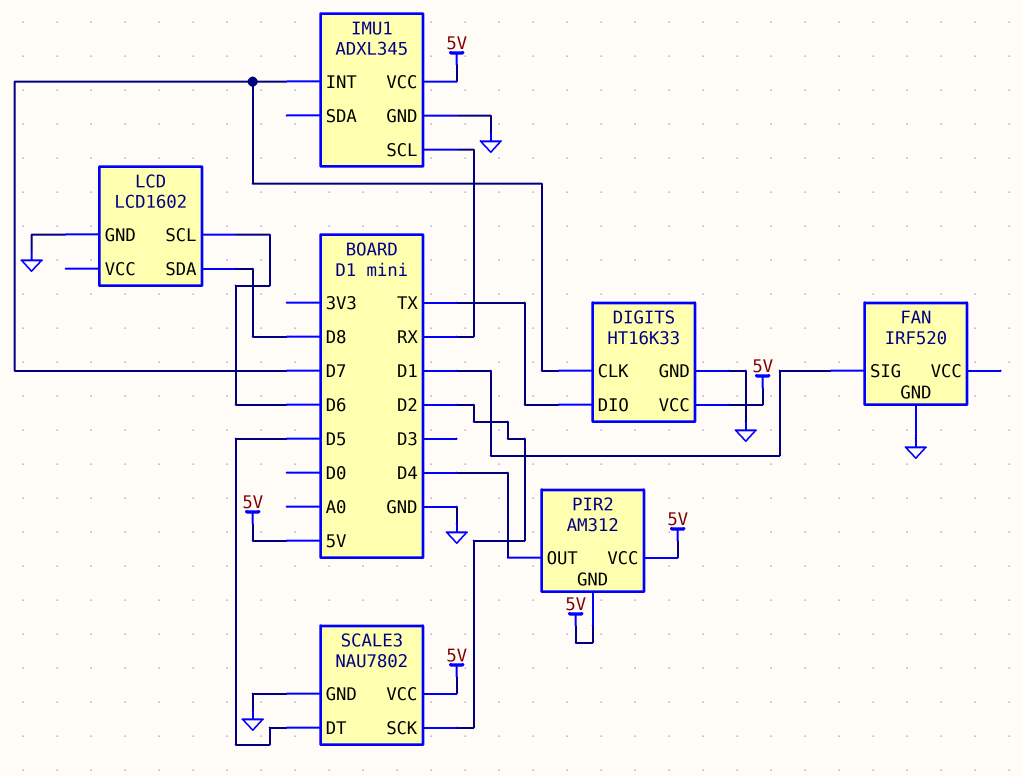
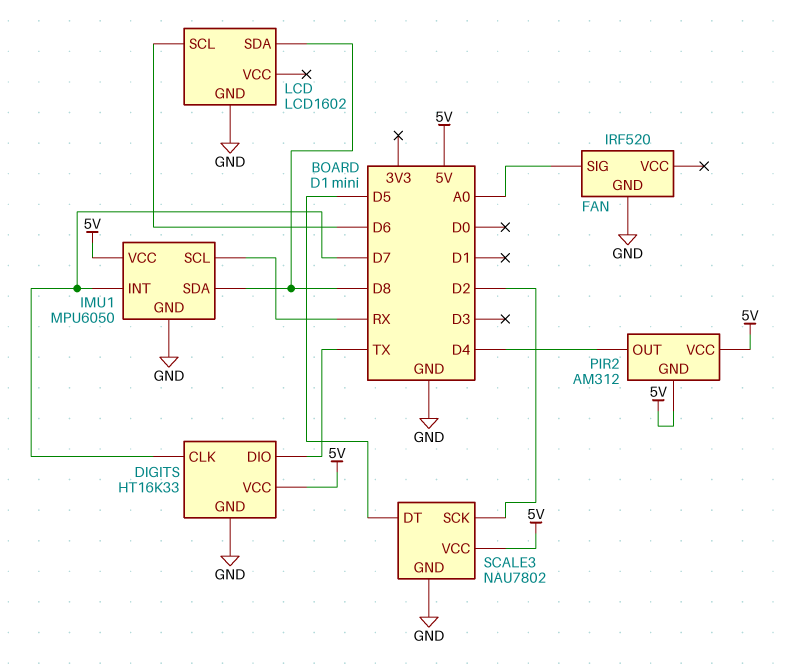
FAN pin SIG: D1 -> A0
IMU1: ADXL345 -> MPU6050
IMU1 pin SDA: none -> D8

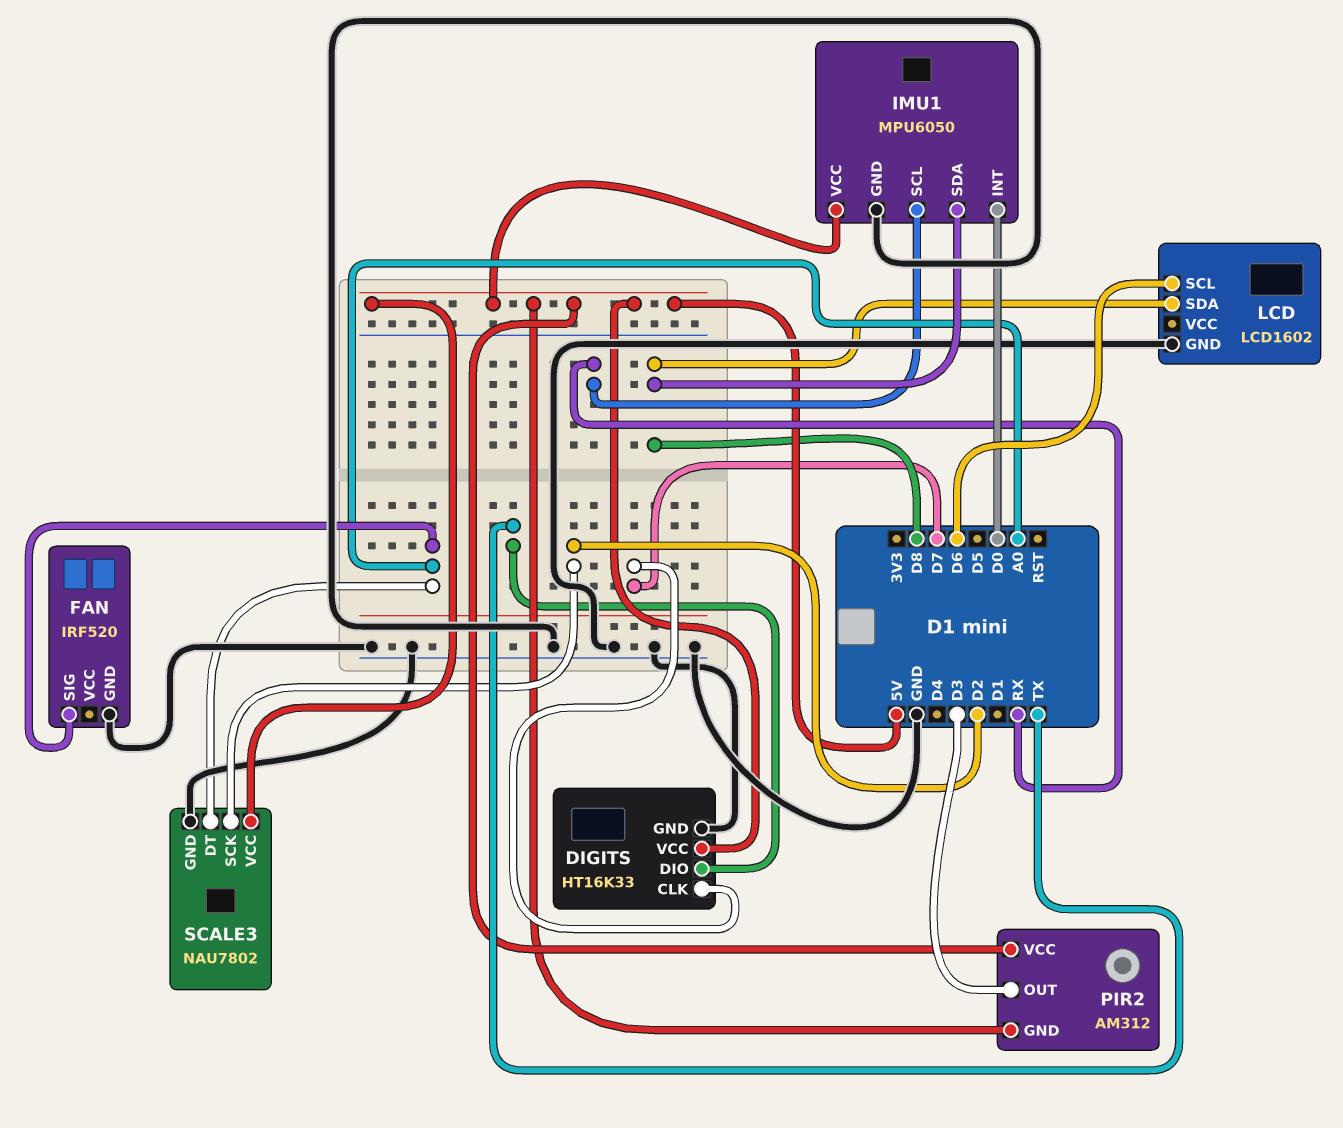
IMU1 pin INT: D7 -> D0
PIR2 pin OUT: D4 -> D3
SCALE3 pin DT: D5 -> A0

